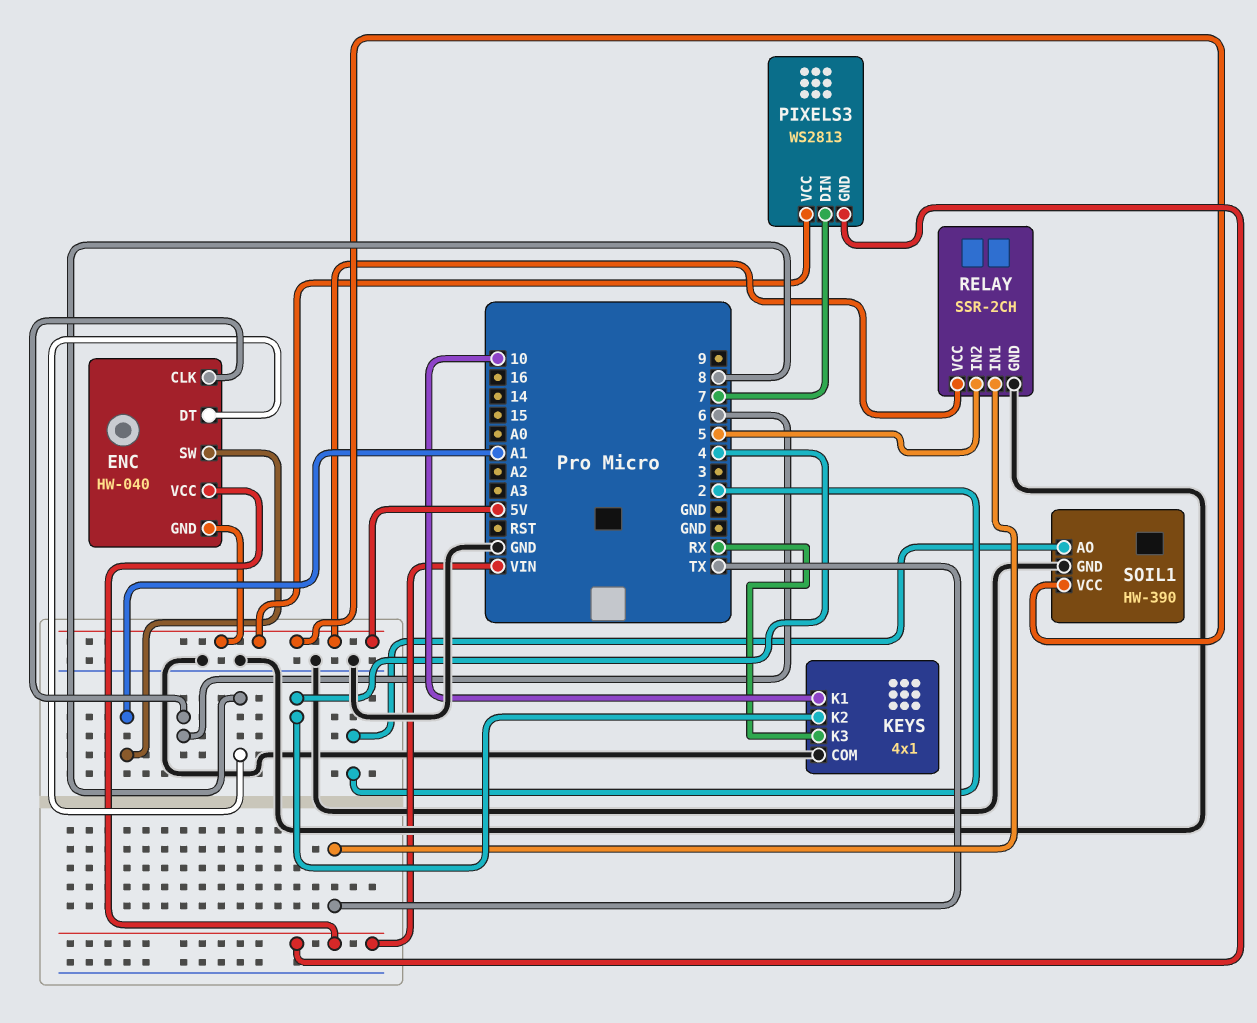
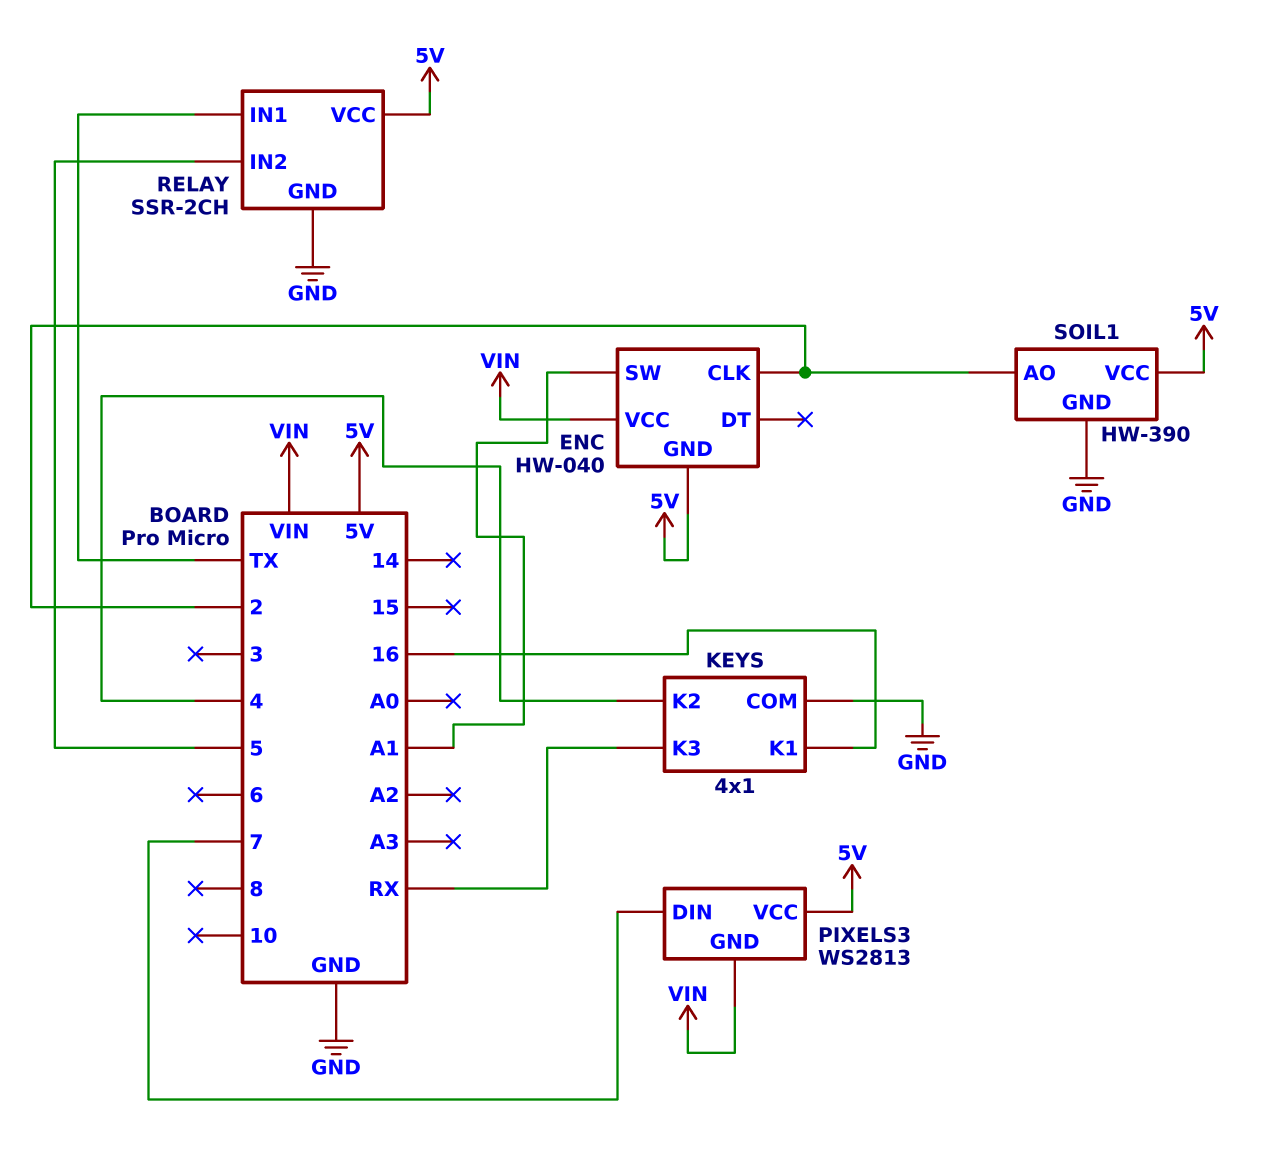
ENC pin CLK: 6 -> 2
ENC pin DT: 8 -> none
KEYS pin K1: 10 -> 16

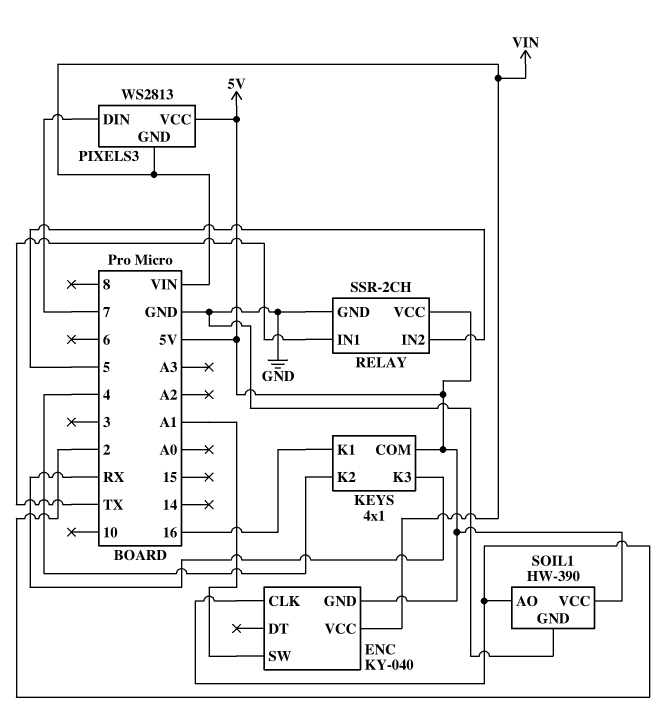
ENC: HW-040 -> KY-040
KEYS pin COM: GND -> 5V

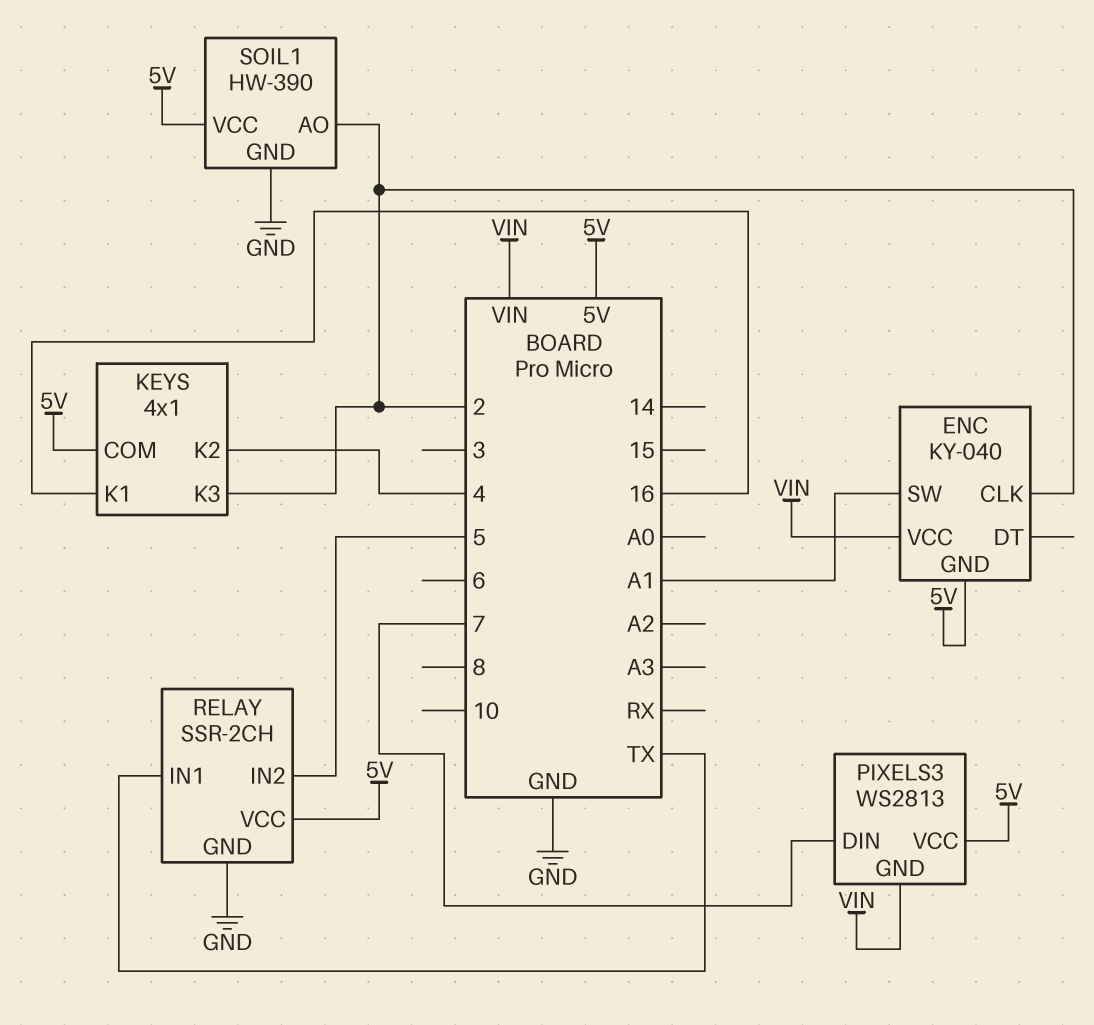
KEYS pin K3: RX -> 2

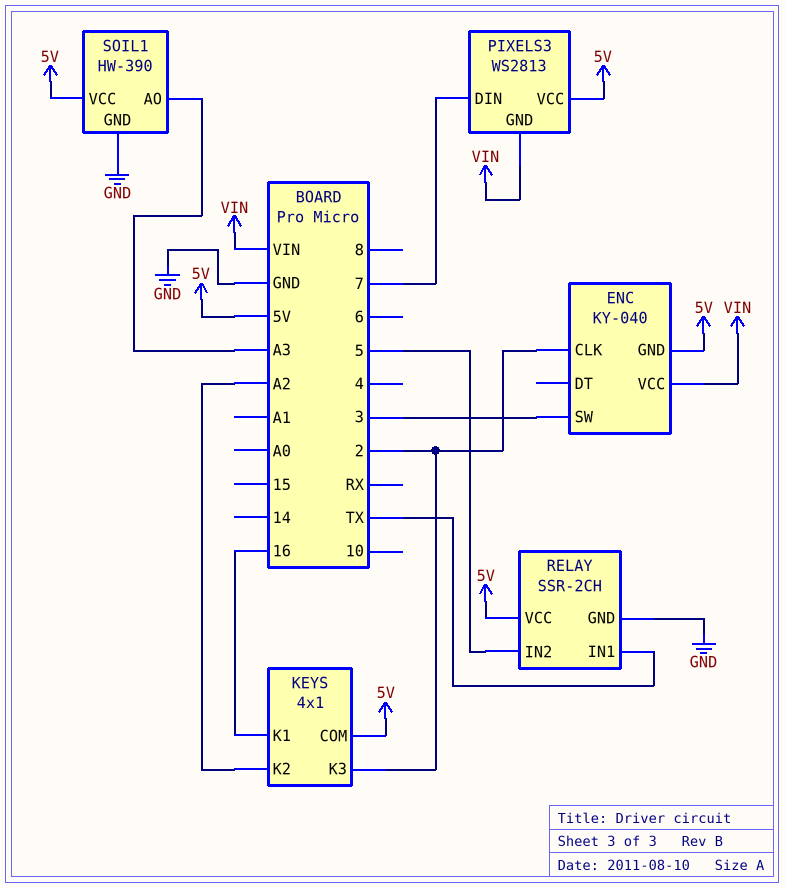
ENC pin SW: A1 -> 3
KEYS pin K2: 4 -> A2
SOIL1 pin AO: 2 -> A3

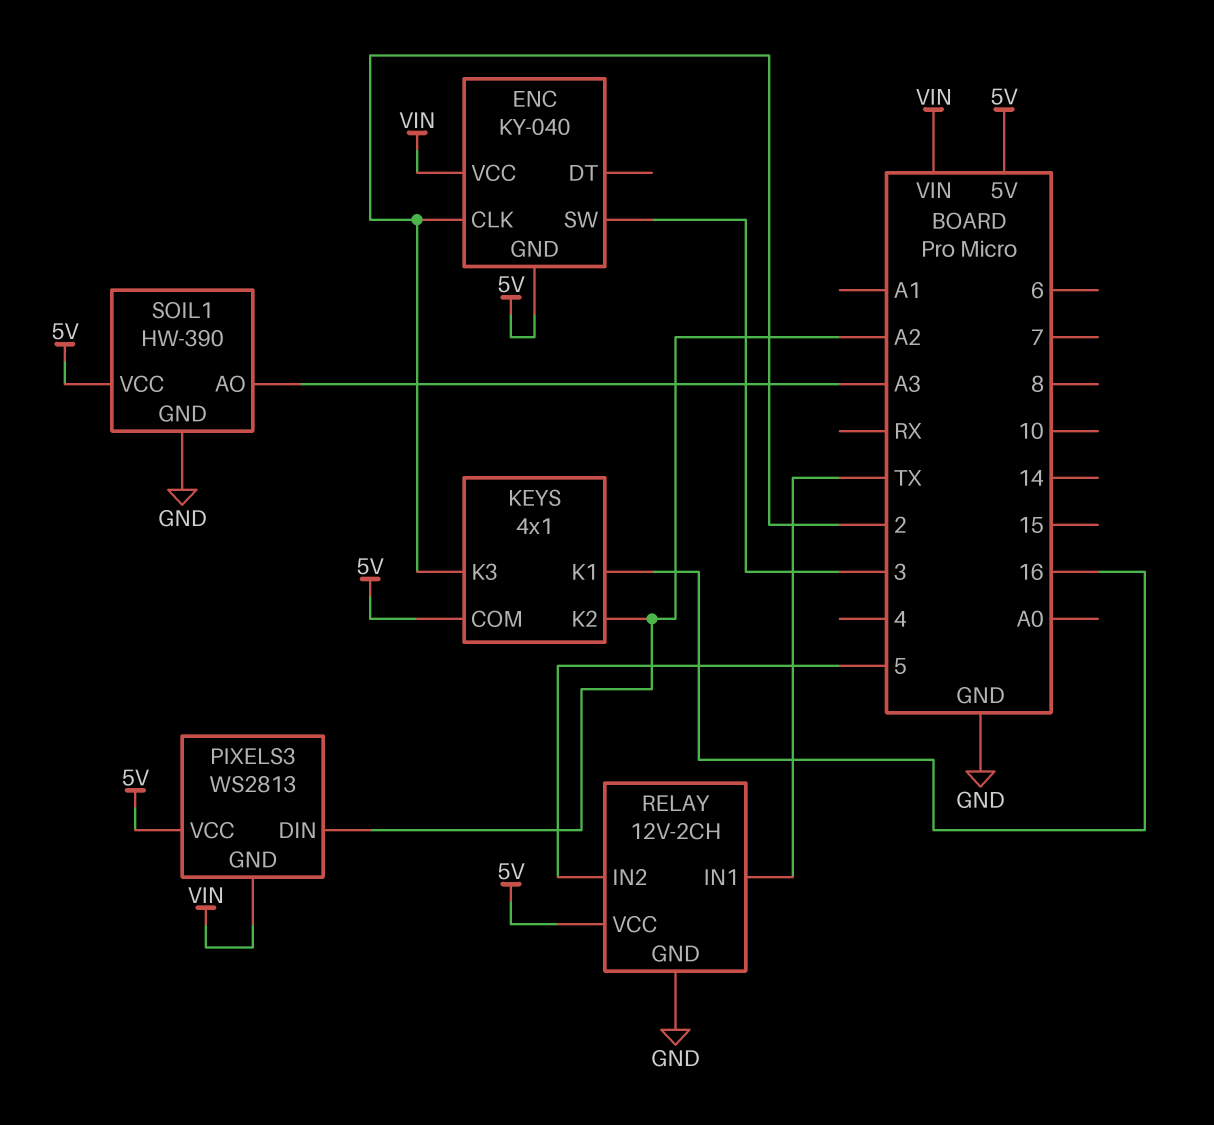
PIXELS3 pin DIN: 7 -> A2
RELAY: SSR-2CH -> 12V-2CH

